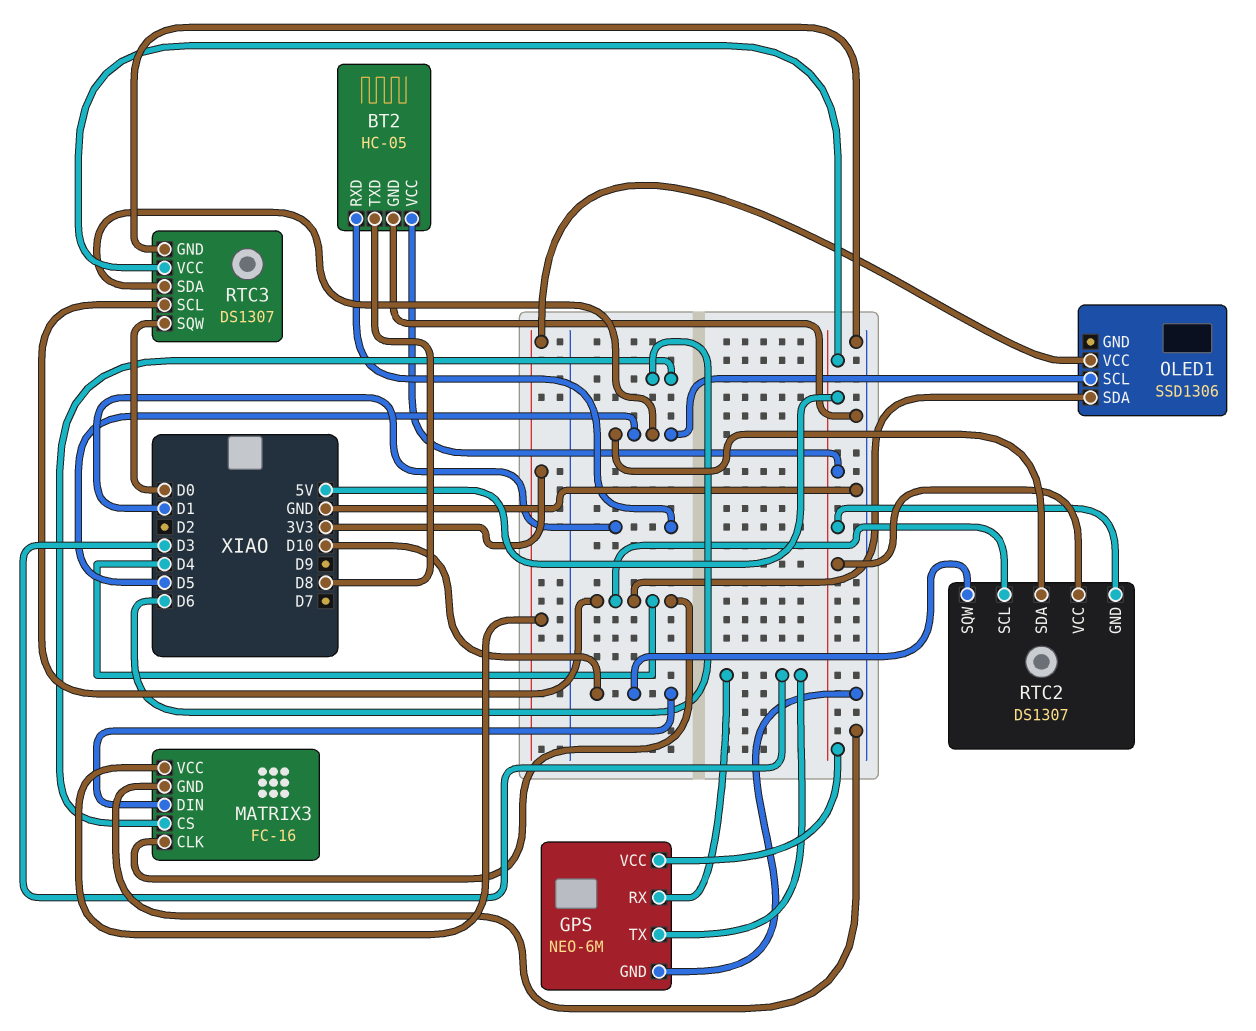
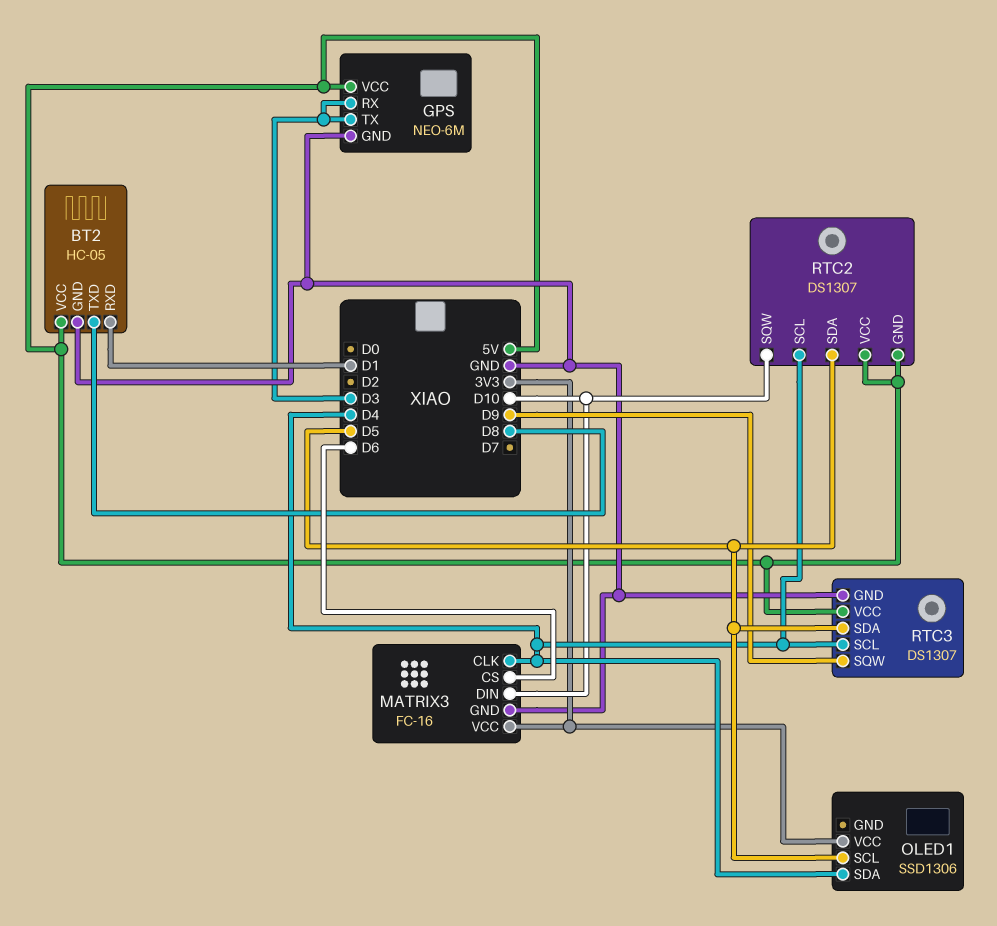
RTC3 pin SQW: D0 -> D9

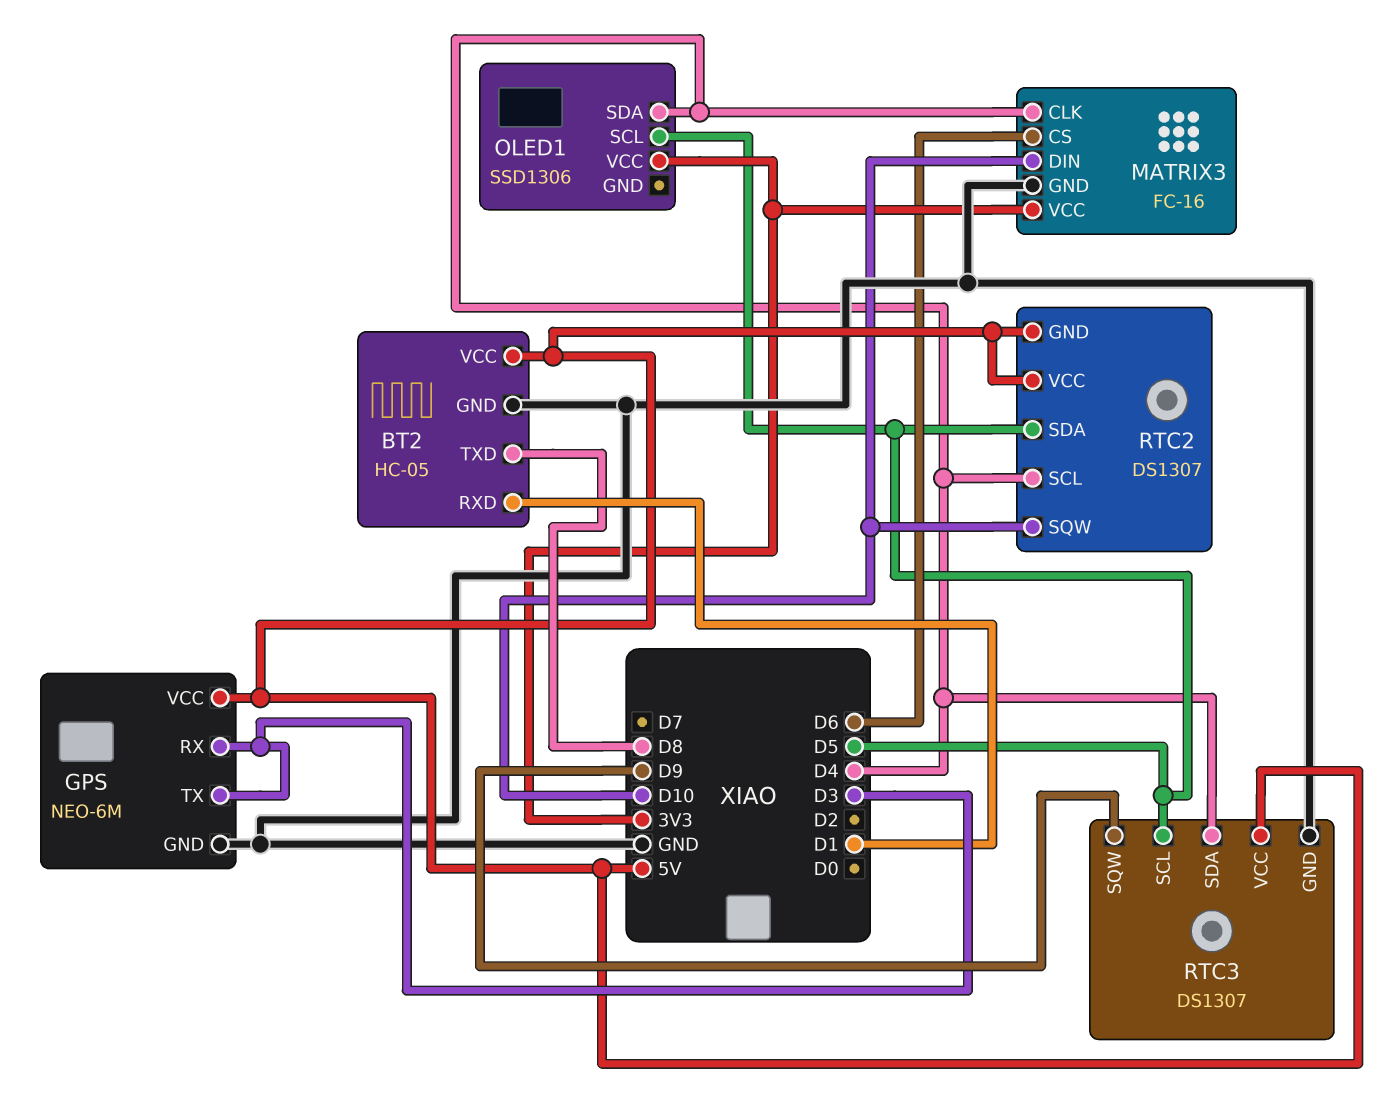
RTC3 pin SCL: D4 -> D5
RTC3 pin SDA: D5 -> D4

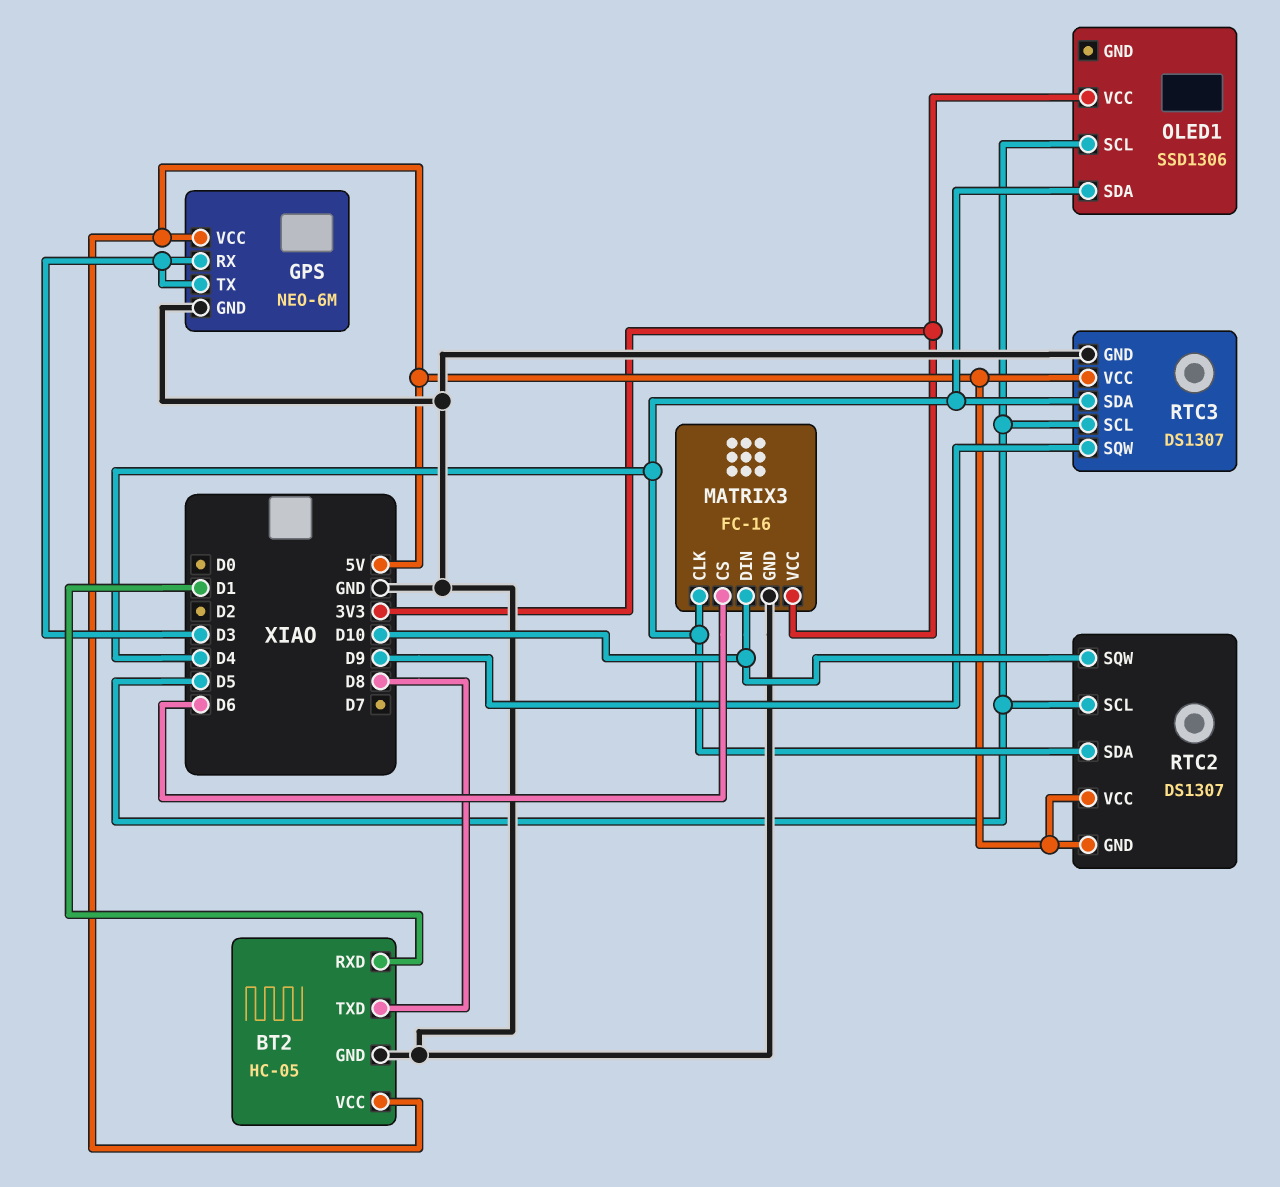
RTC2 pin SCL: D4 -> D5
RTC2 pin SDA: D5 -> D4

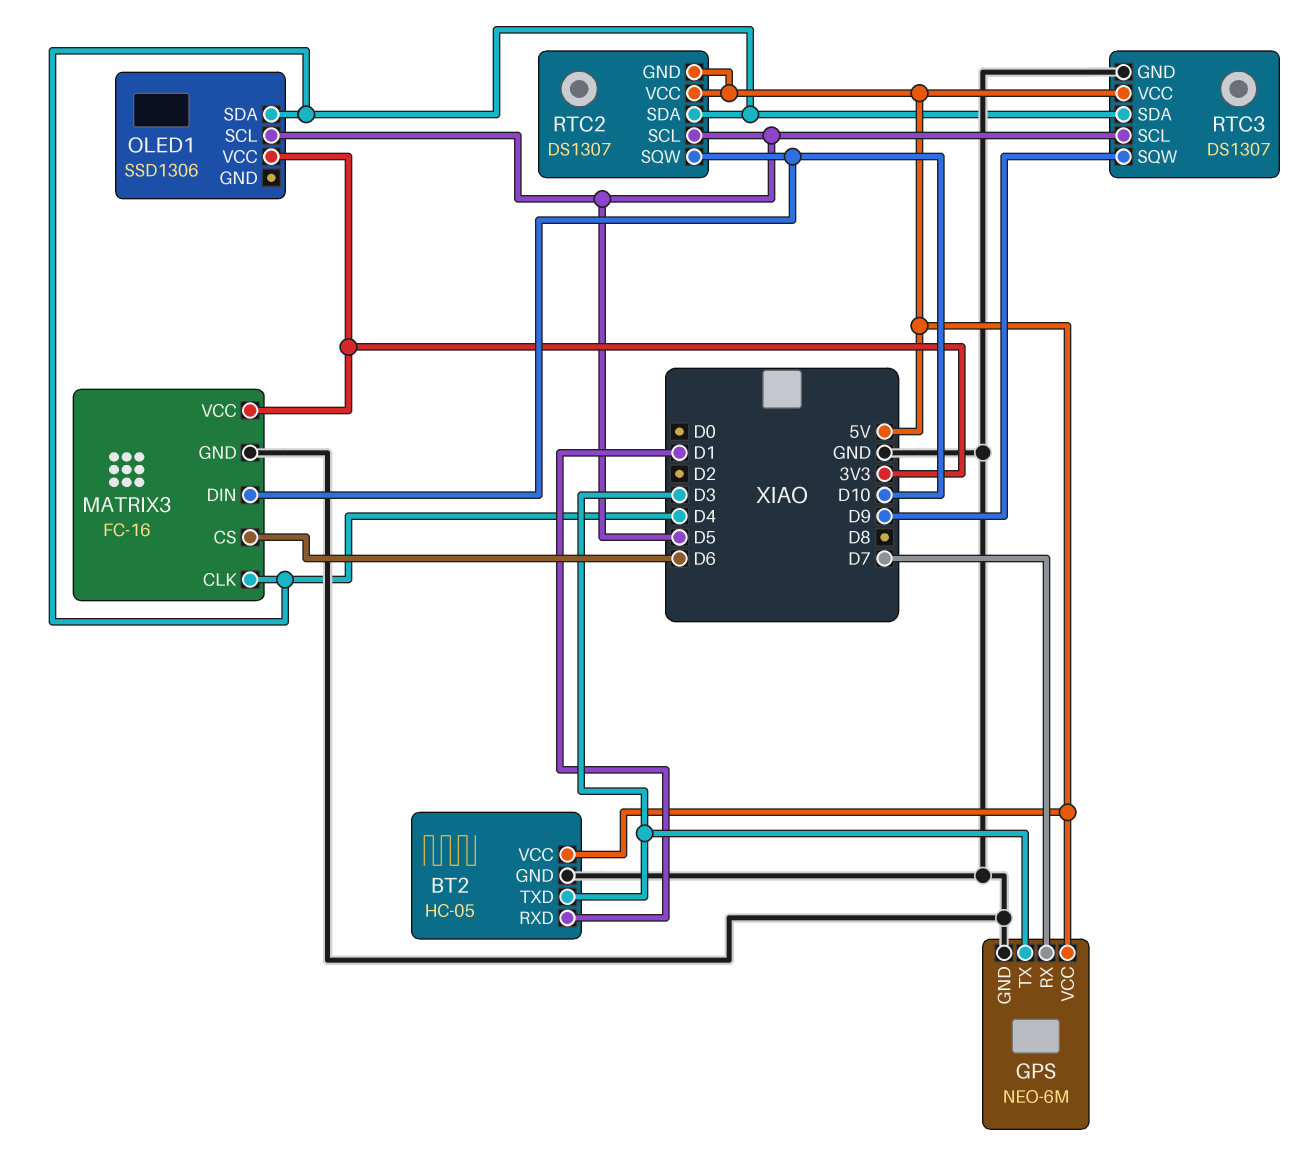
BT2 pin TXD: D8 -> D3
GPS pin RX: D3 -> D7

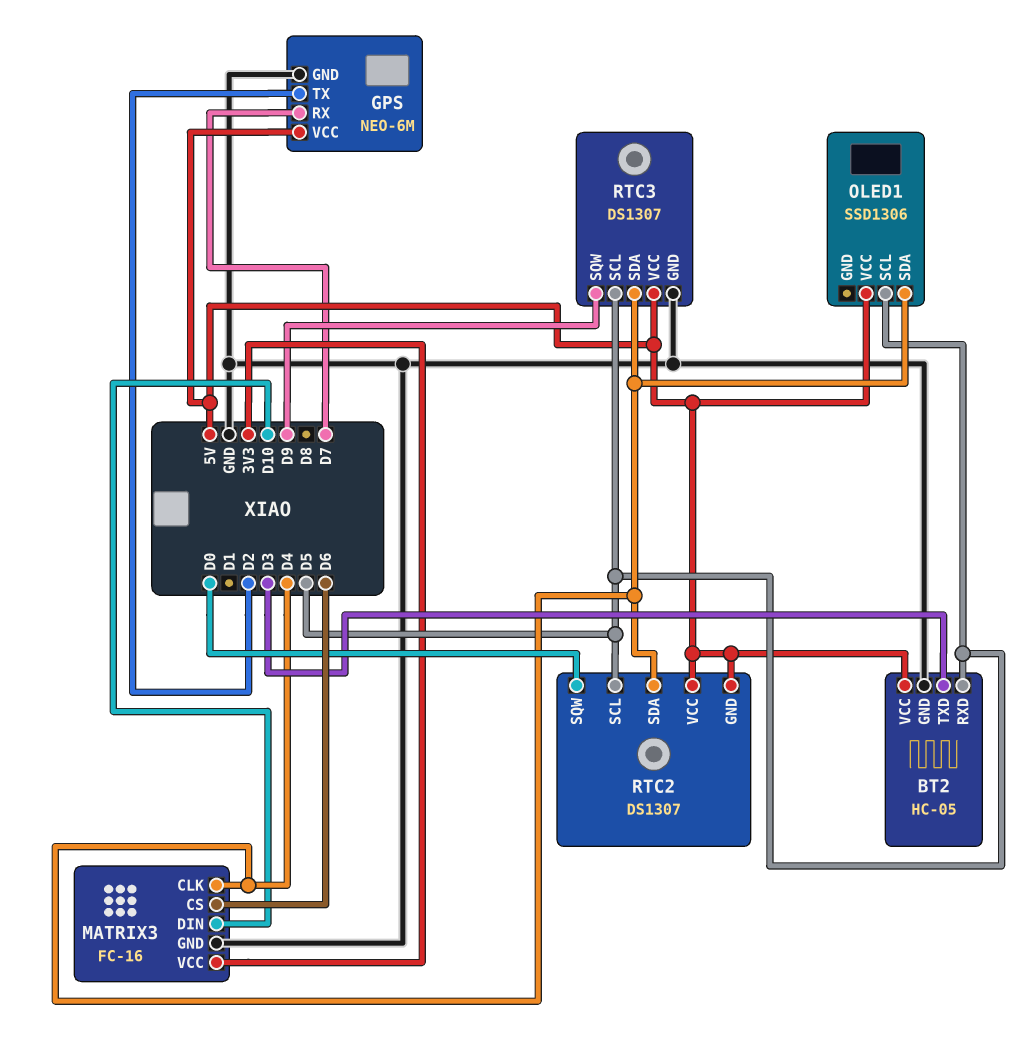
BT2 pin RXD: D1 -> D5
GPS pin TX: D3 -> D2
OLED1 pin VCC: 3V3 -> 5V
RTC2 pin SQW: D10 -> D0

